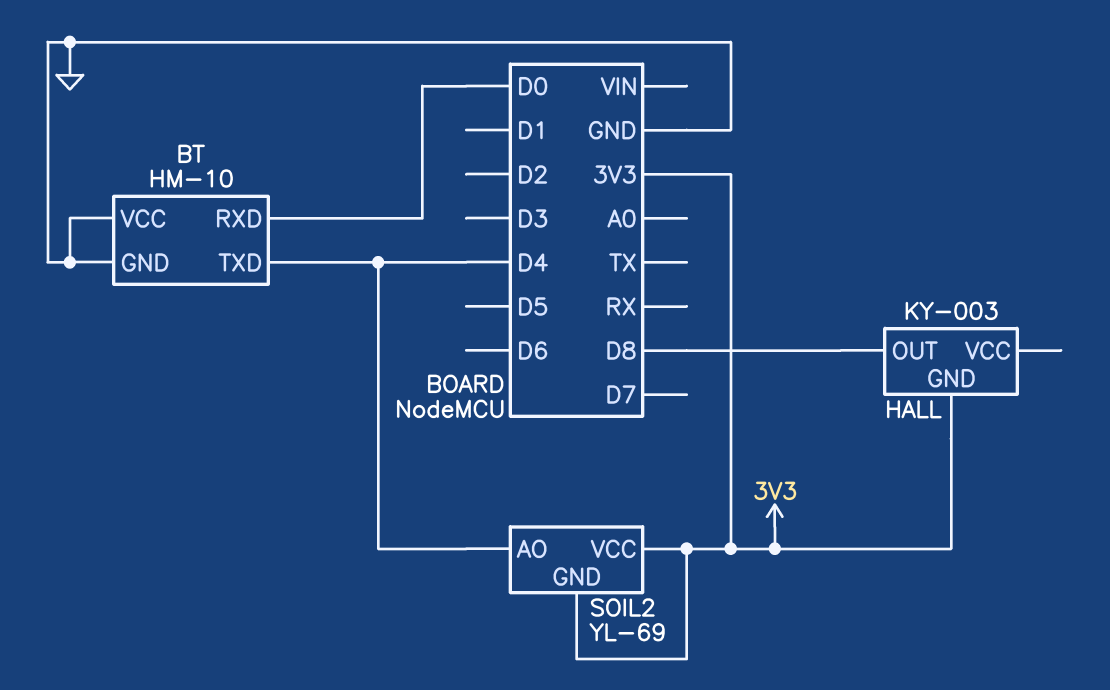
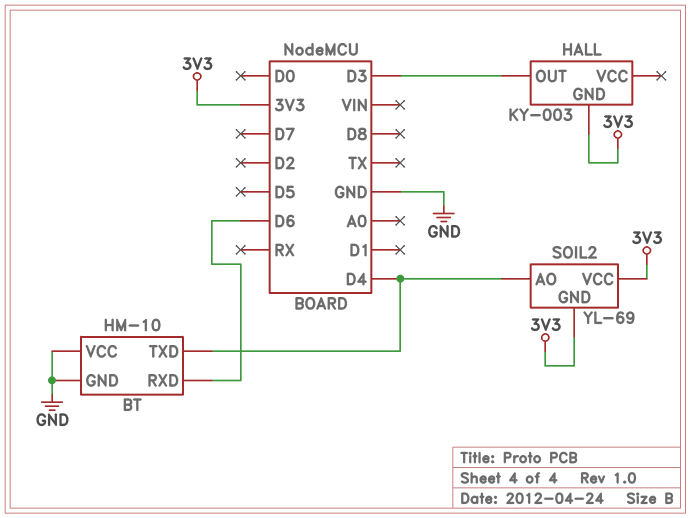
BT pin RXD: D0 -> D6
HALL pin OUT: D8 -> D3

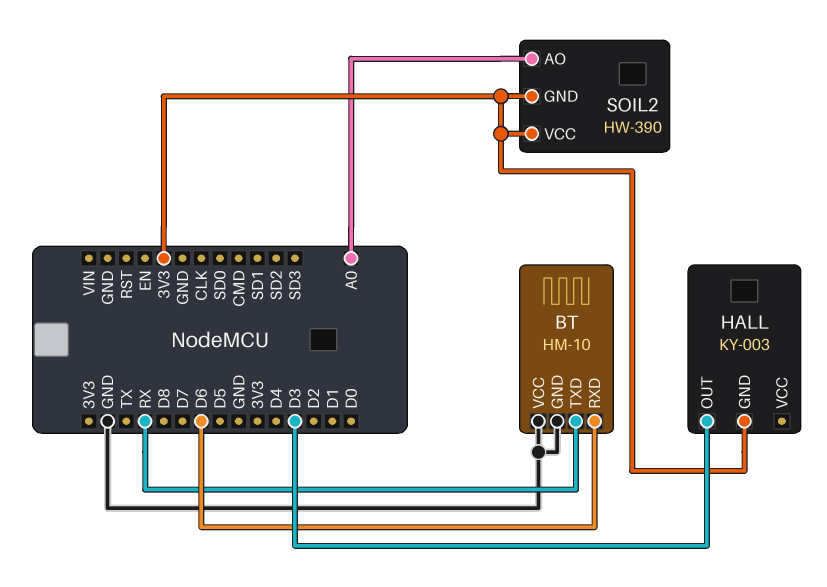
BT pin TXD: D4 -> RX
SOIL2: YL-69 -> HW-390
SOIL2 pin AO: D4 -> A0

